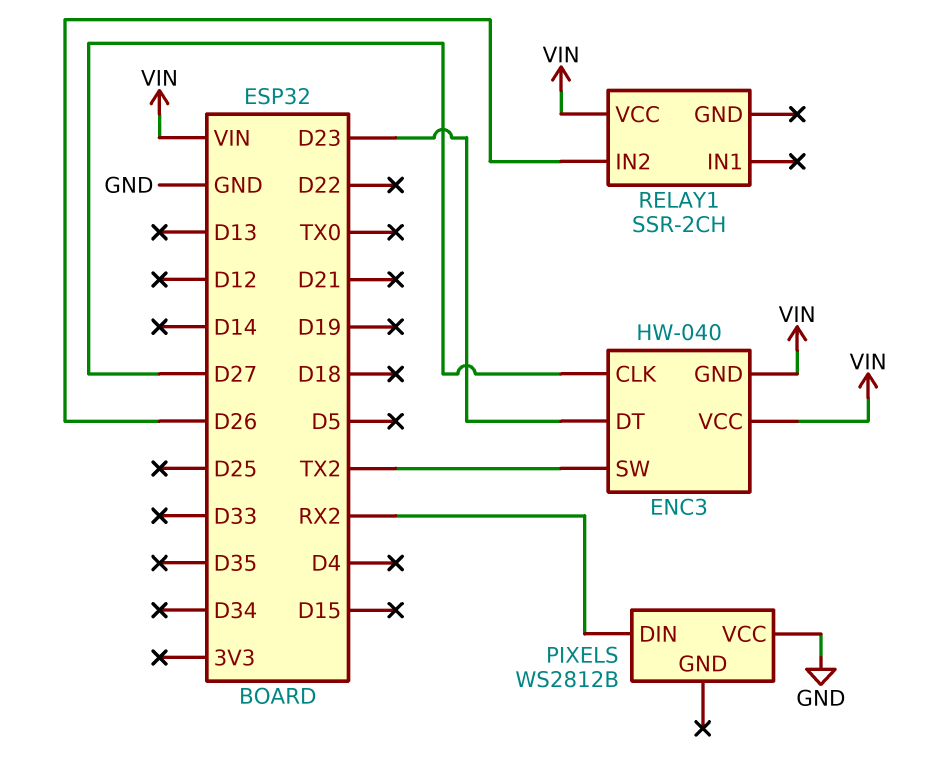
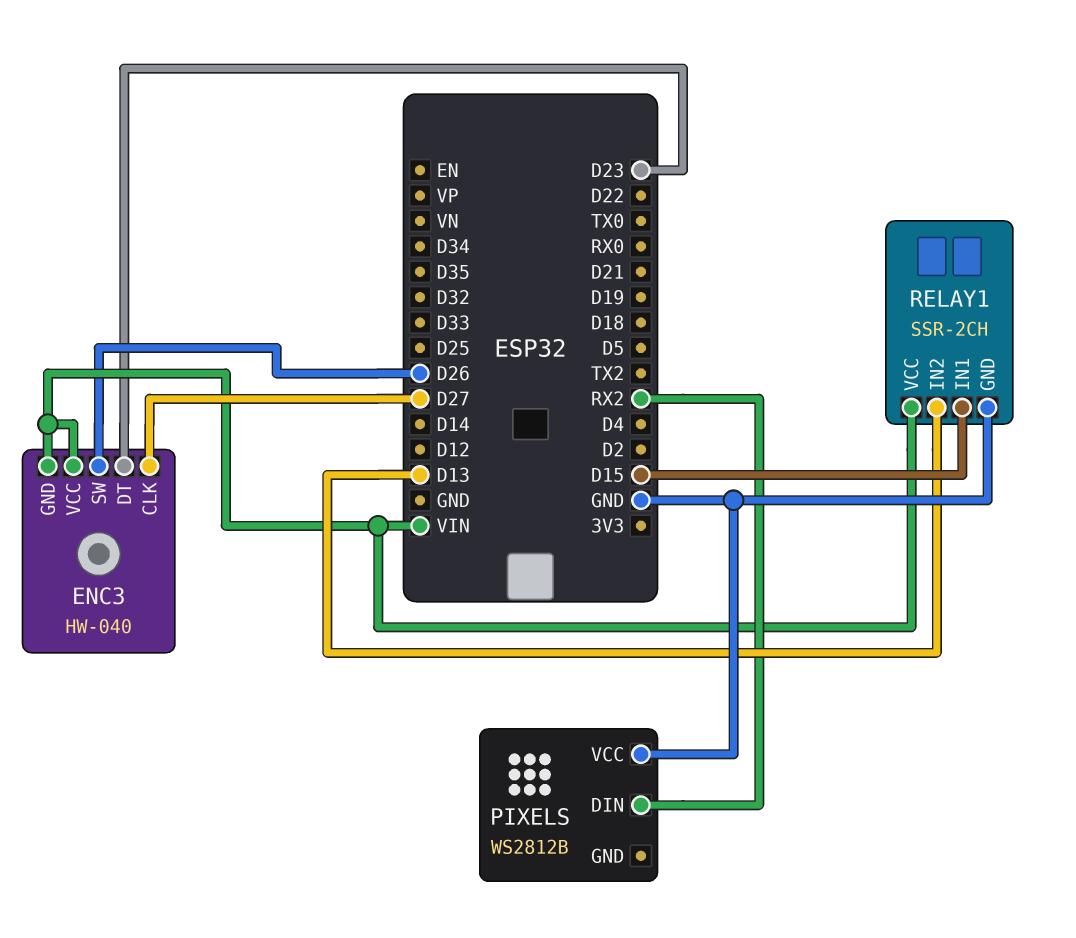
ENC3 pin SW: TX2 -> D26
RELAY1 pin GND: none -> GND
RELAY1 pin IN1: none -> D15
RELAY1 pin IN2: D26 -> D13

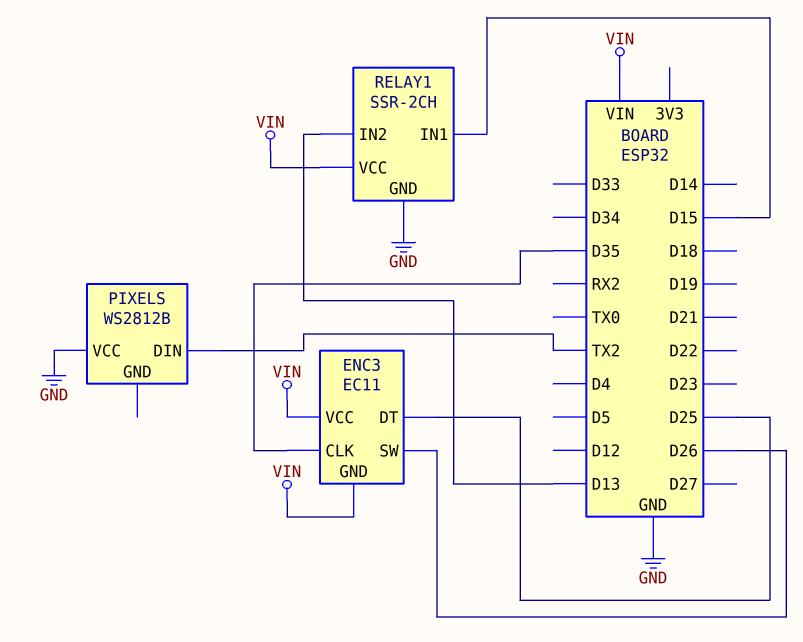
ENC3: HW-040 -> EC11
ENC3 pin CLK: D27 -> D35
ENC3 pin DT: D23 -> D25
PIXELS pin DIN: RX2 -> TX2

